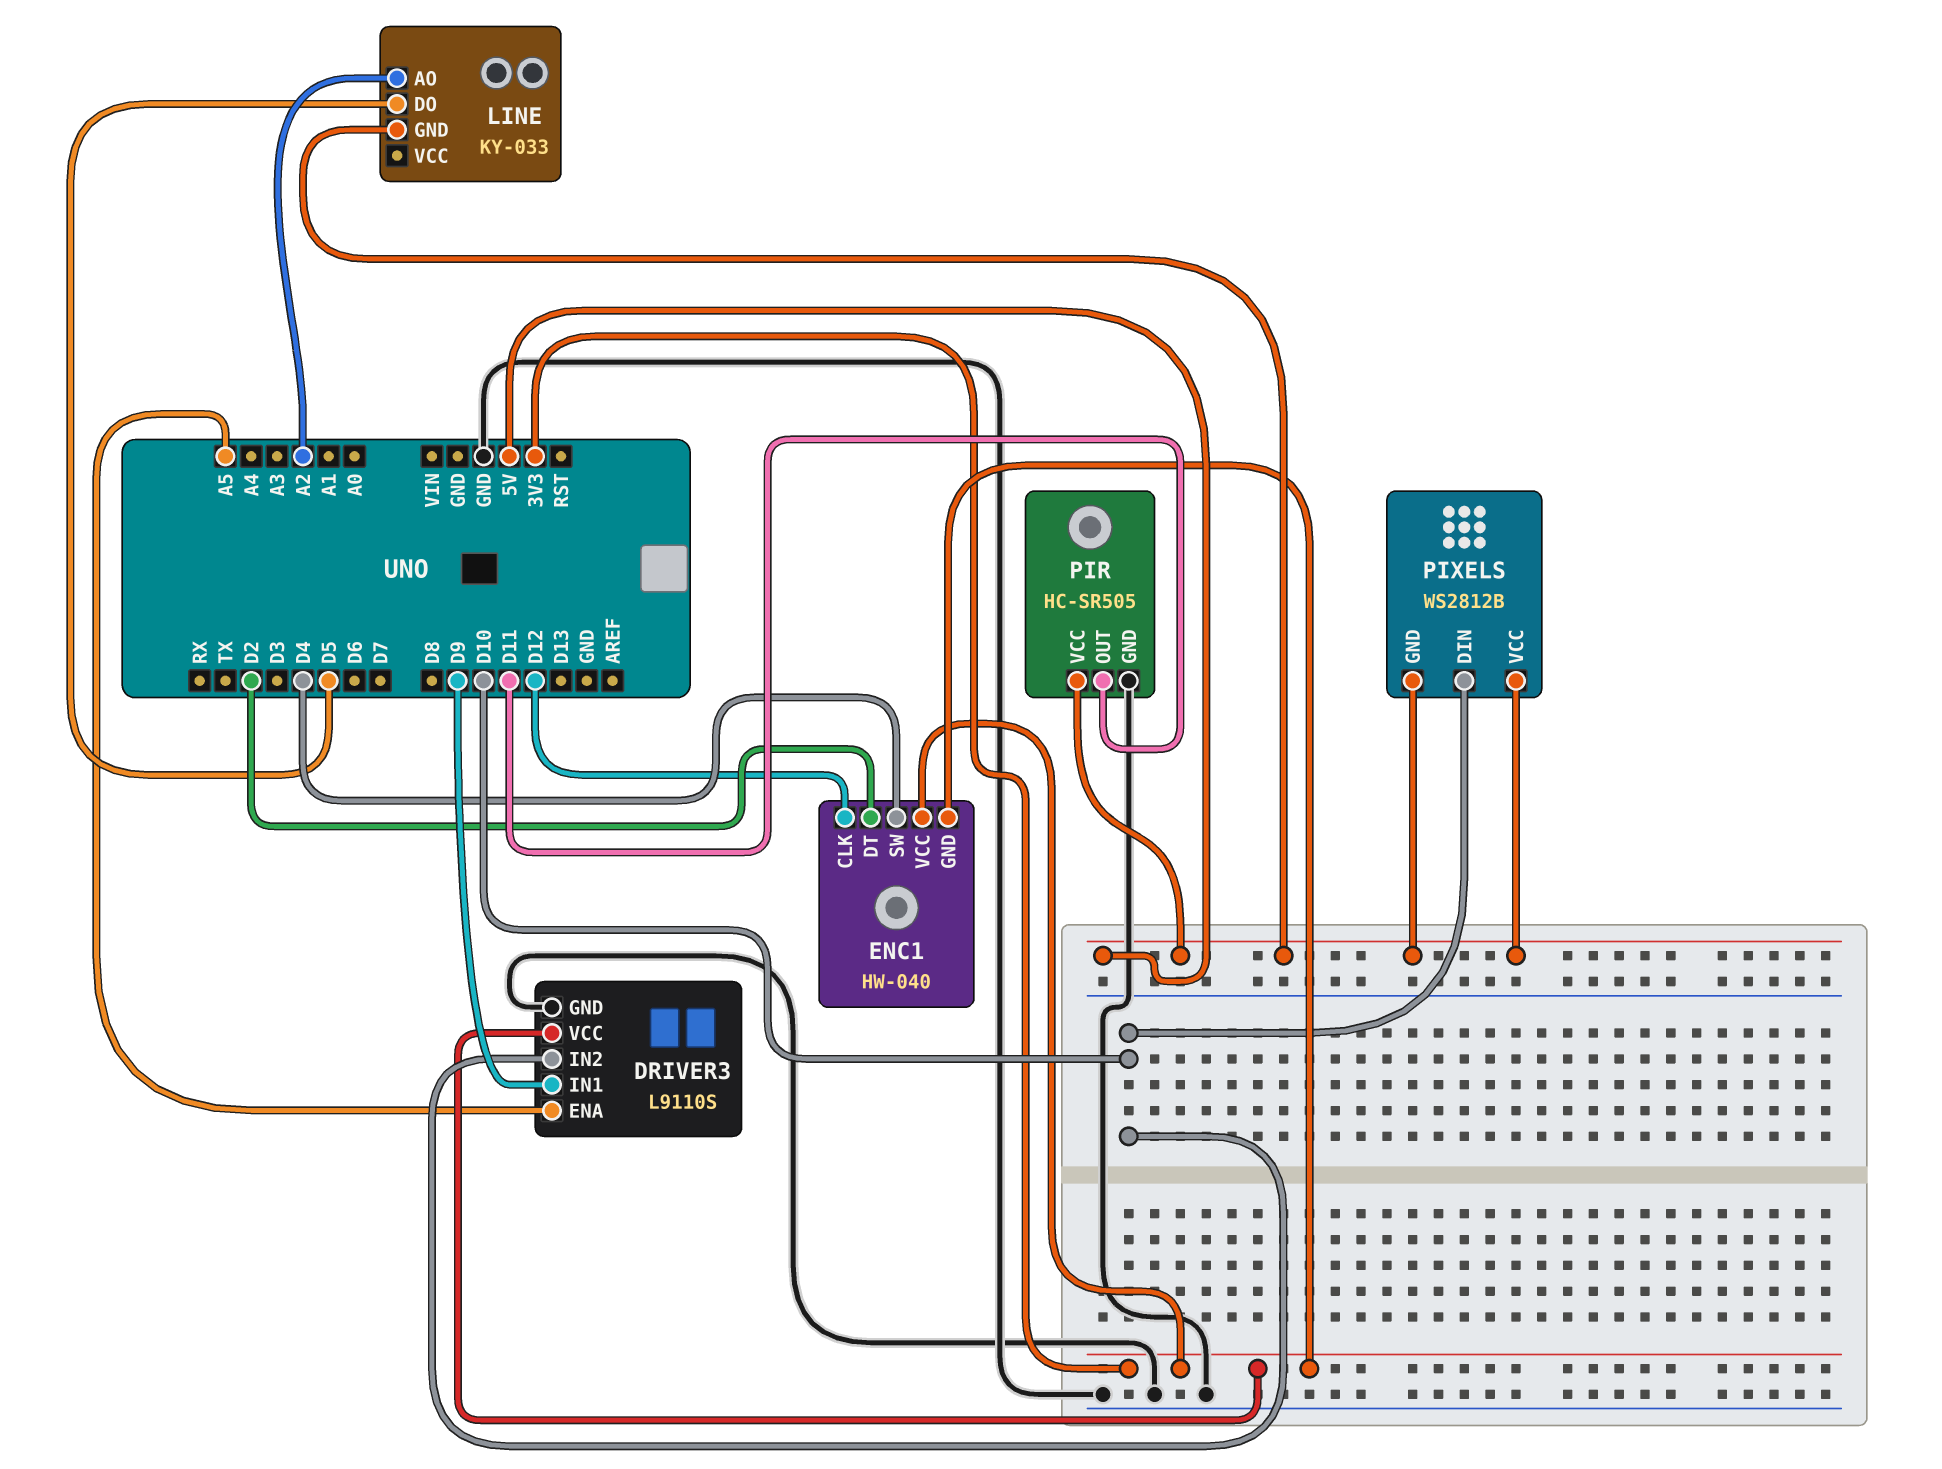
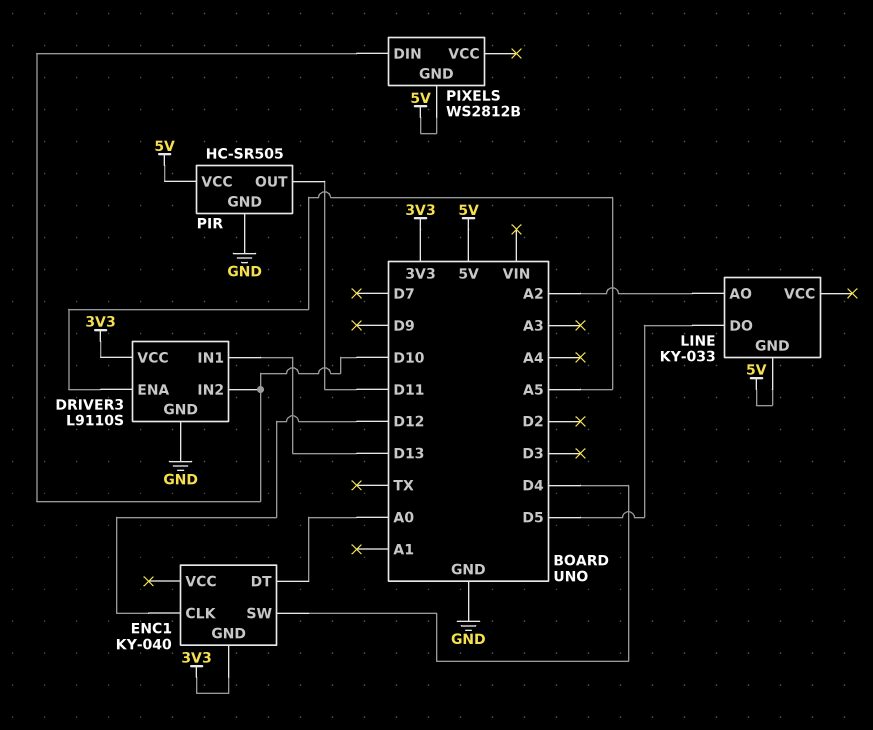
DRIVER3 pin IN1: D9 -> D13
ENC1: HW-040 -> KY-040
ENC1 pin DT: D2 -> A0
ENC1 pin VCC: 3V3 -> none
PIXELS pin VCC: 5V -> none

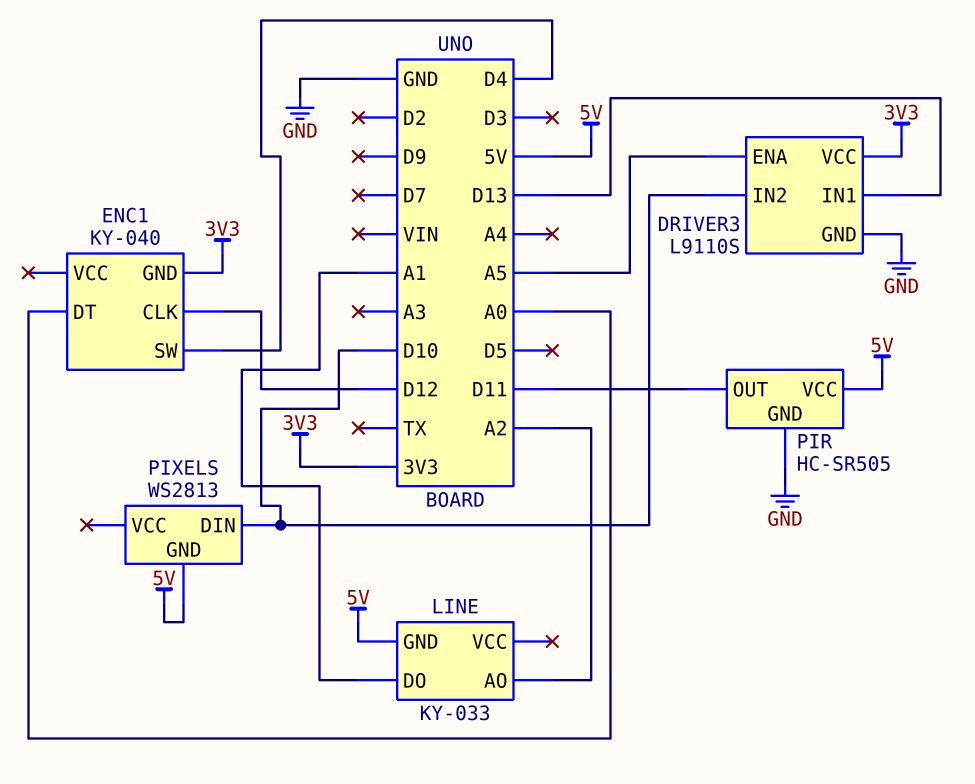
LINE pin DO: D5 -> A1
PIXELS: WS2812B -> WS2813

